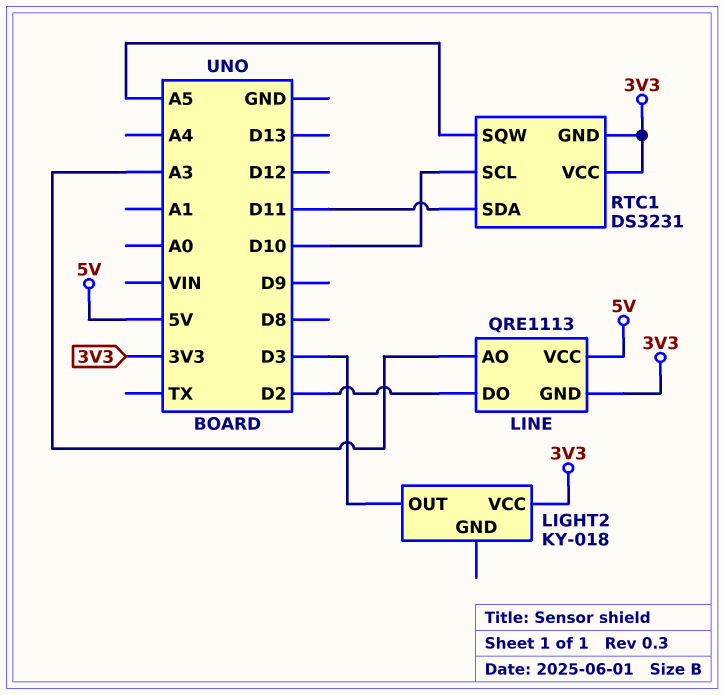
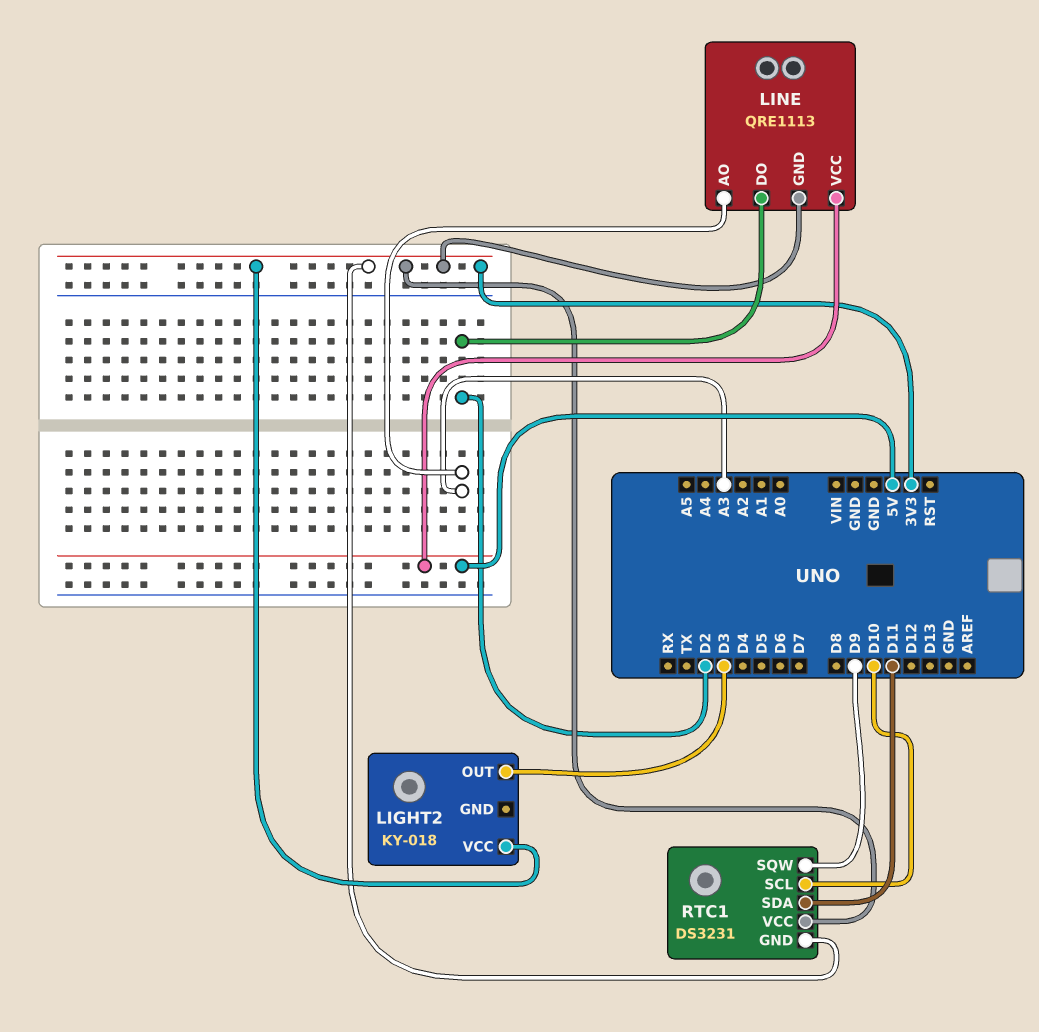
RTC1 pin SQW: A5 -> D9

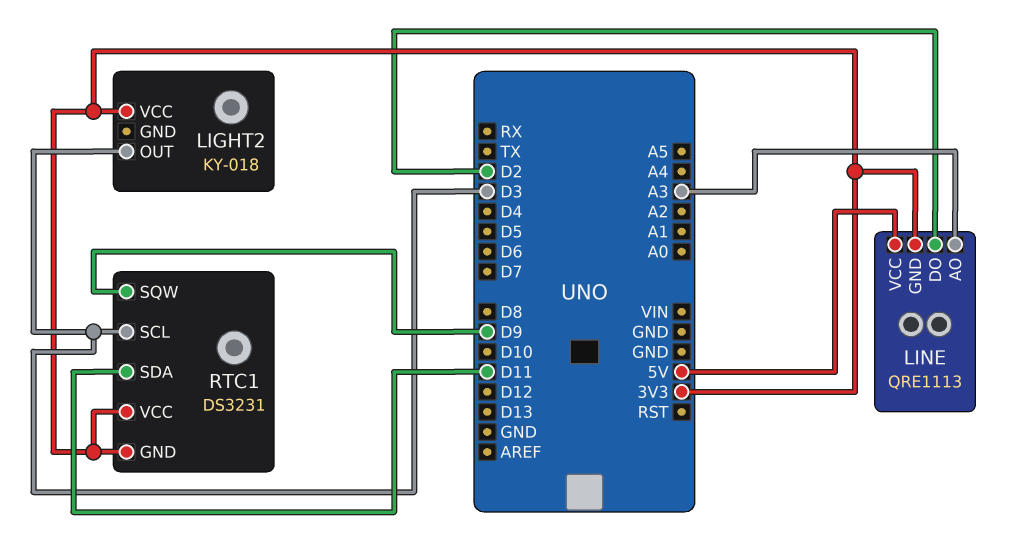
RTC1 pin SCL: D10 -> D3

